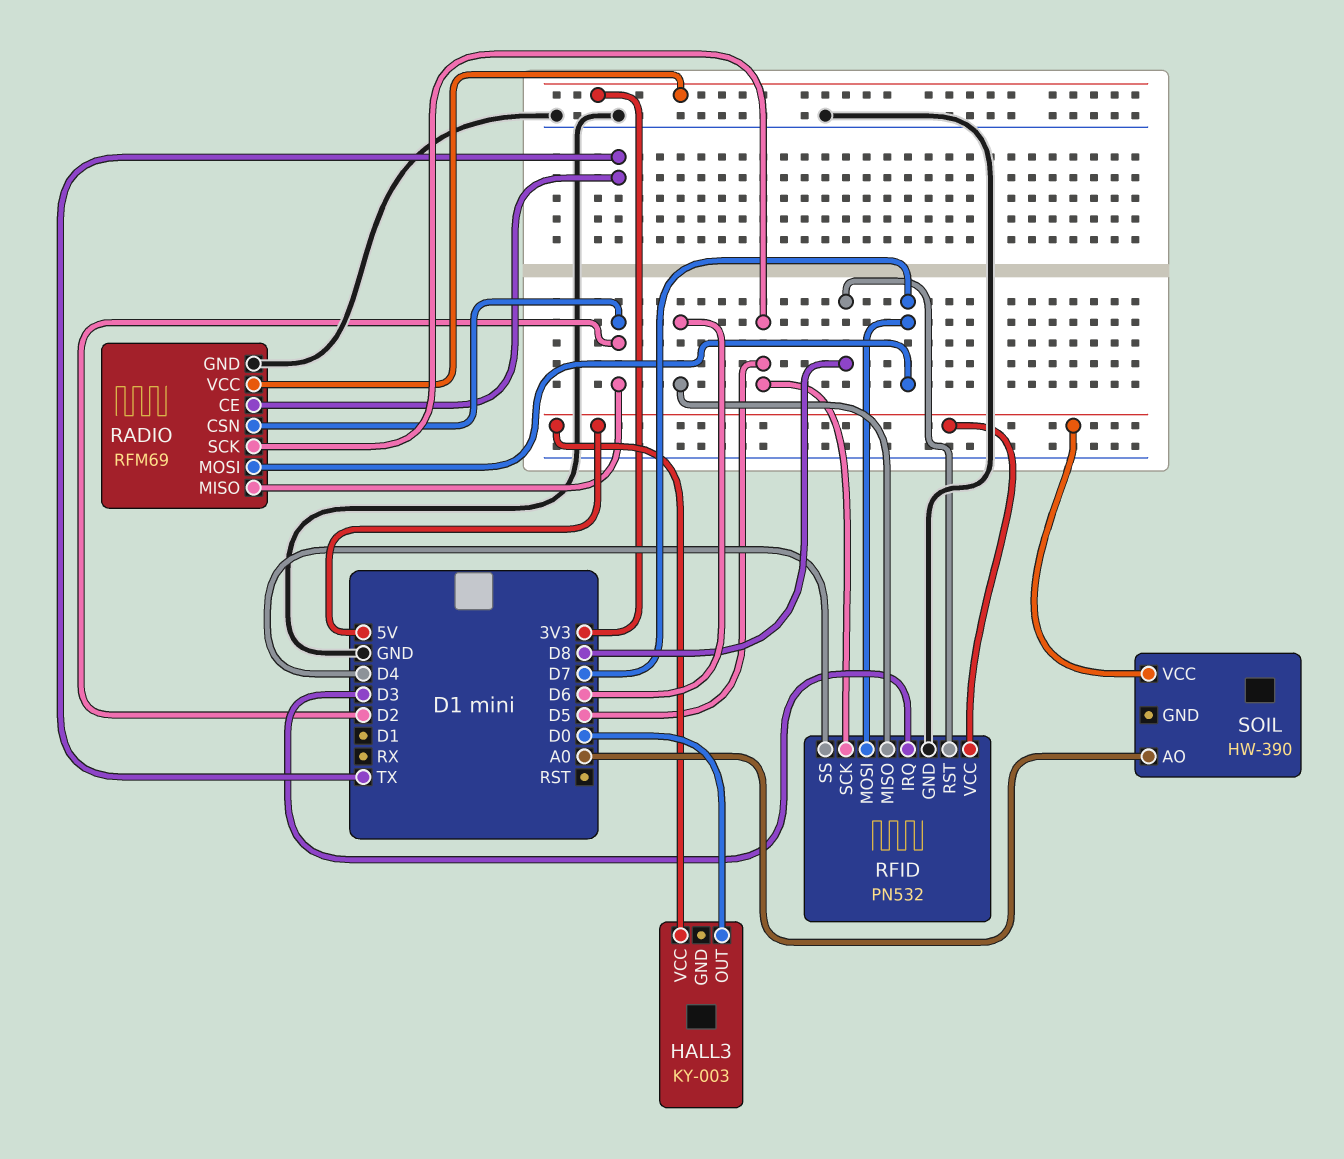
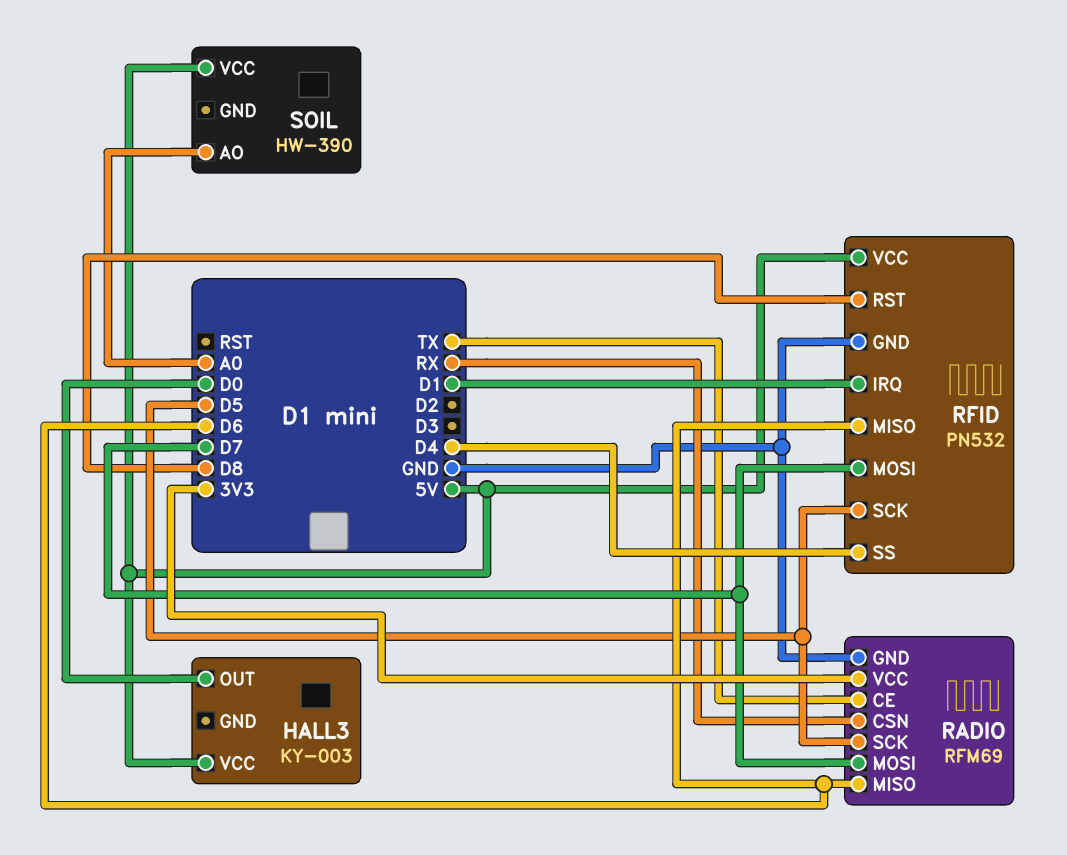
RADIO pin CSN: D2 -> RX
RADIO pin MISO: D2 -> D6
RFID pin IRQ: D3 -> D1

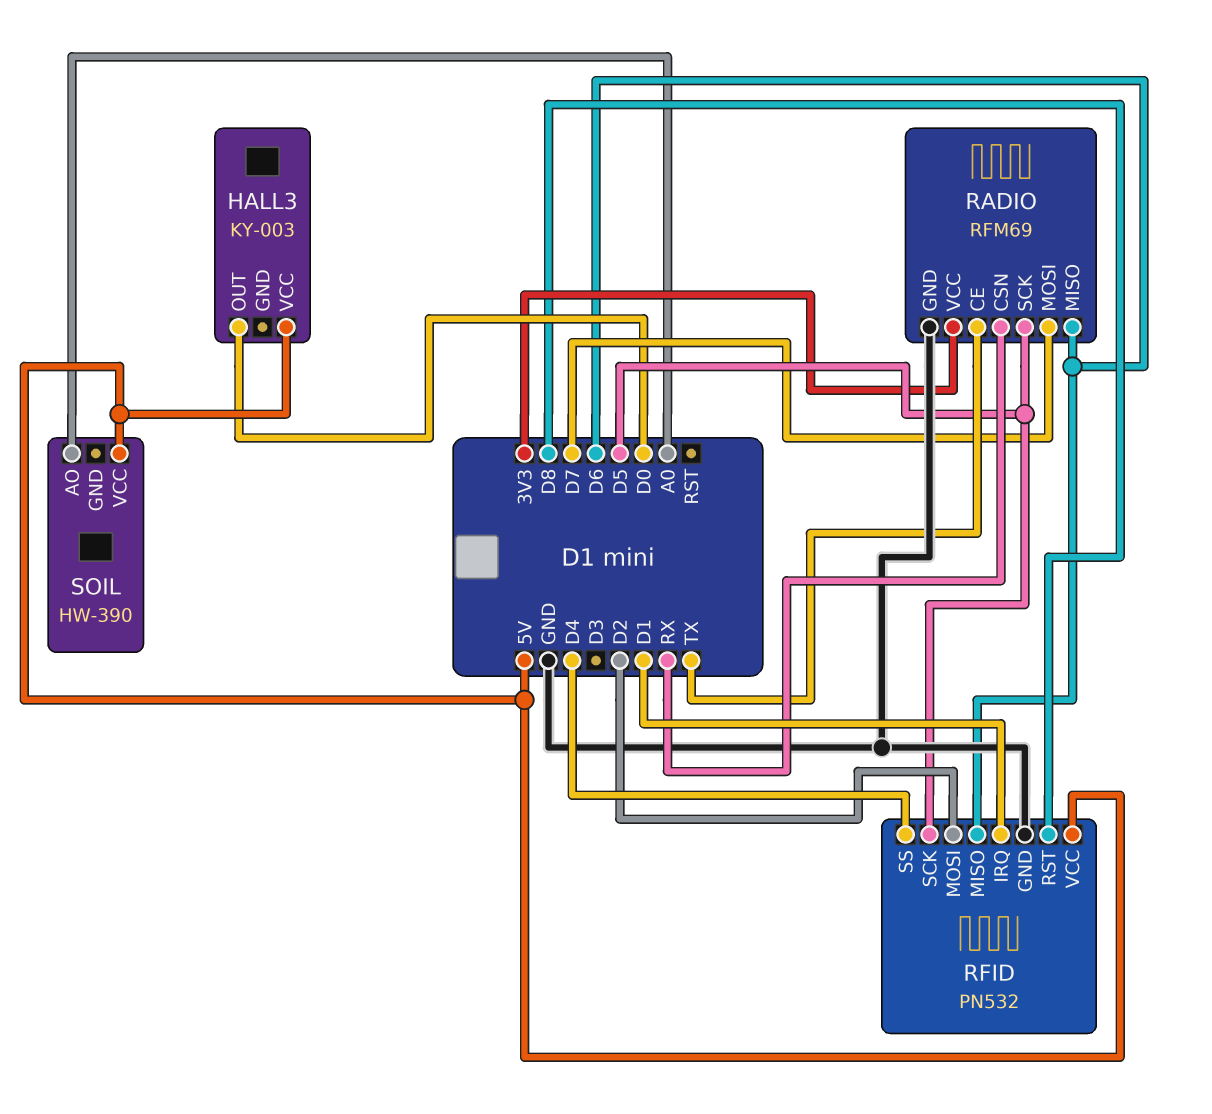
RFID pin MOSI: D7 -> D2

